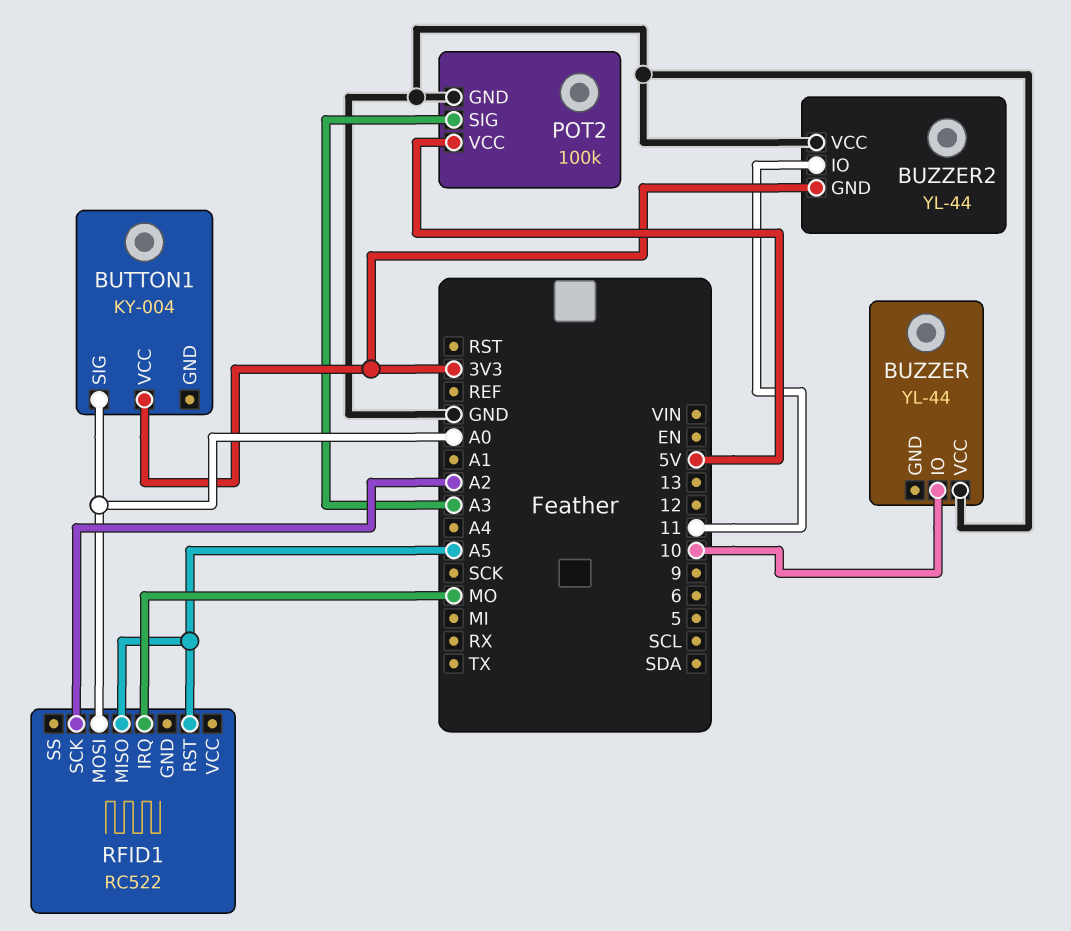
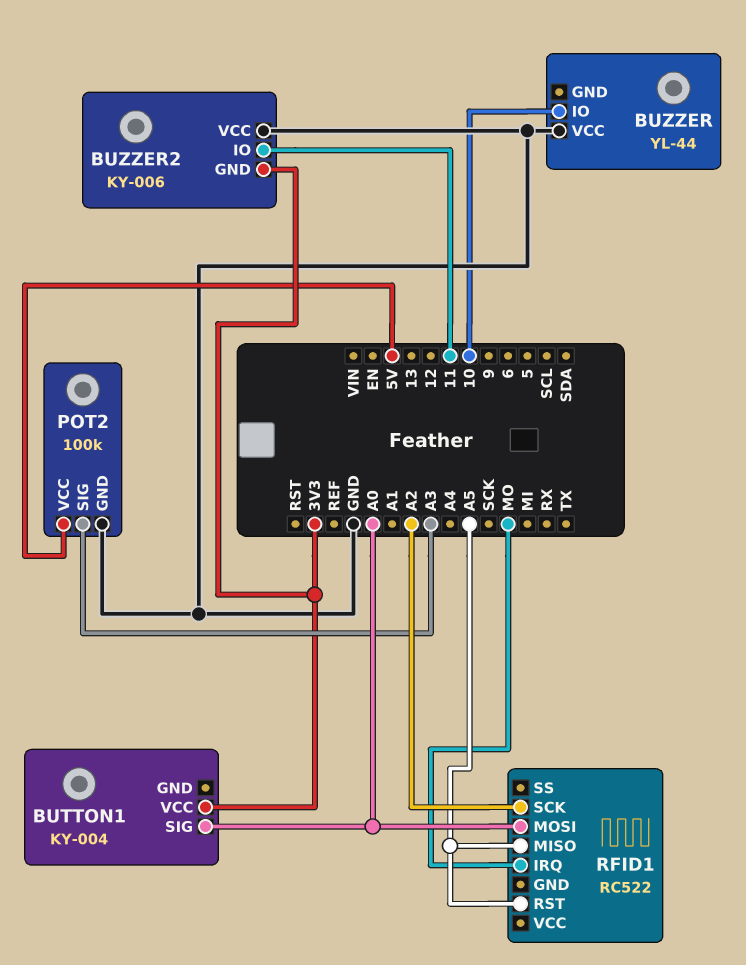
BUZZER2: YL-44 -> KY-006

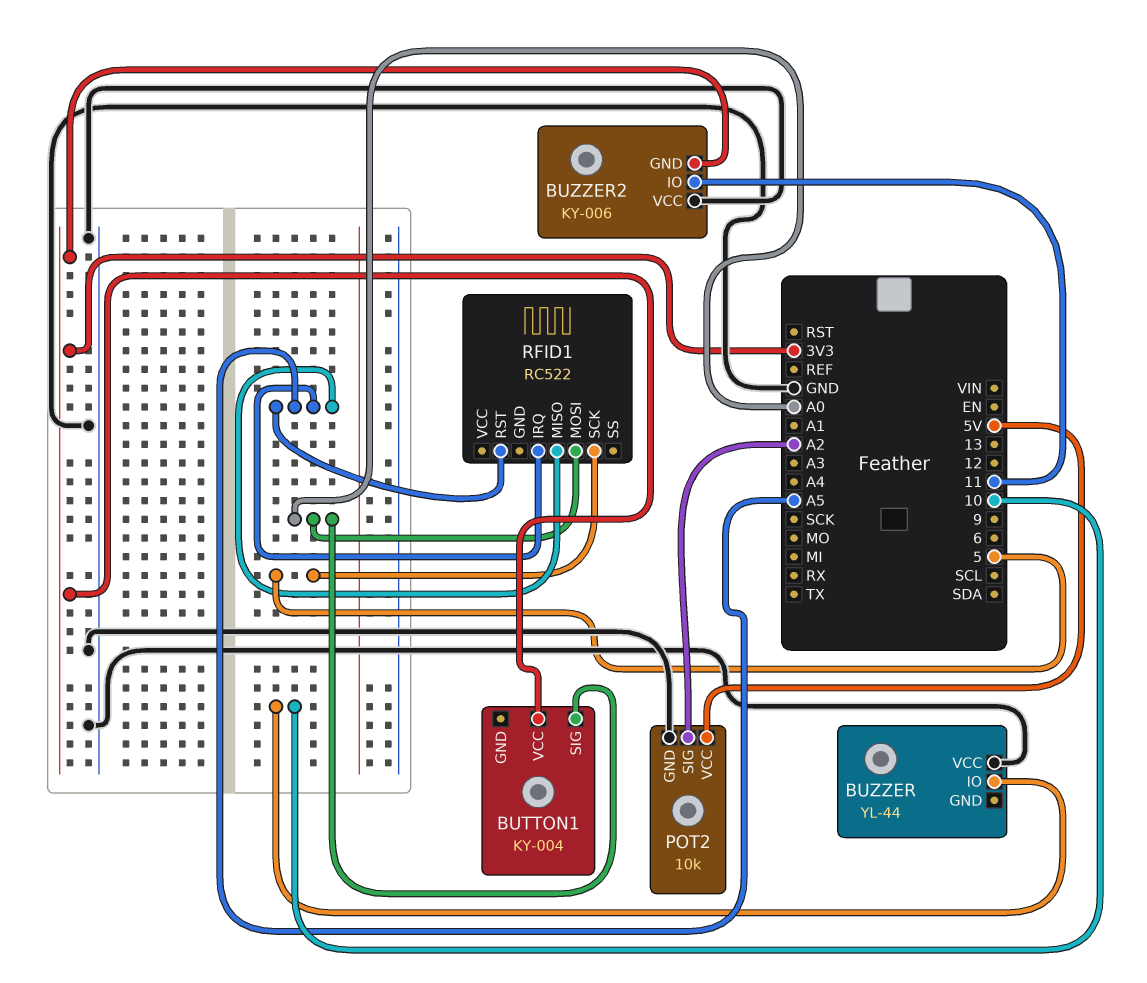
POT2: 100k -> 10k
POT2 pin SIG: A3 -> A2
RFID1 pin IRQ: MO -> A5
RFID1 pin SCK: A2 -> 5

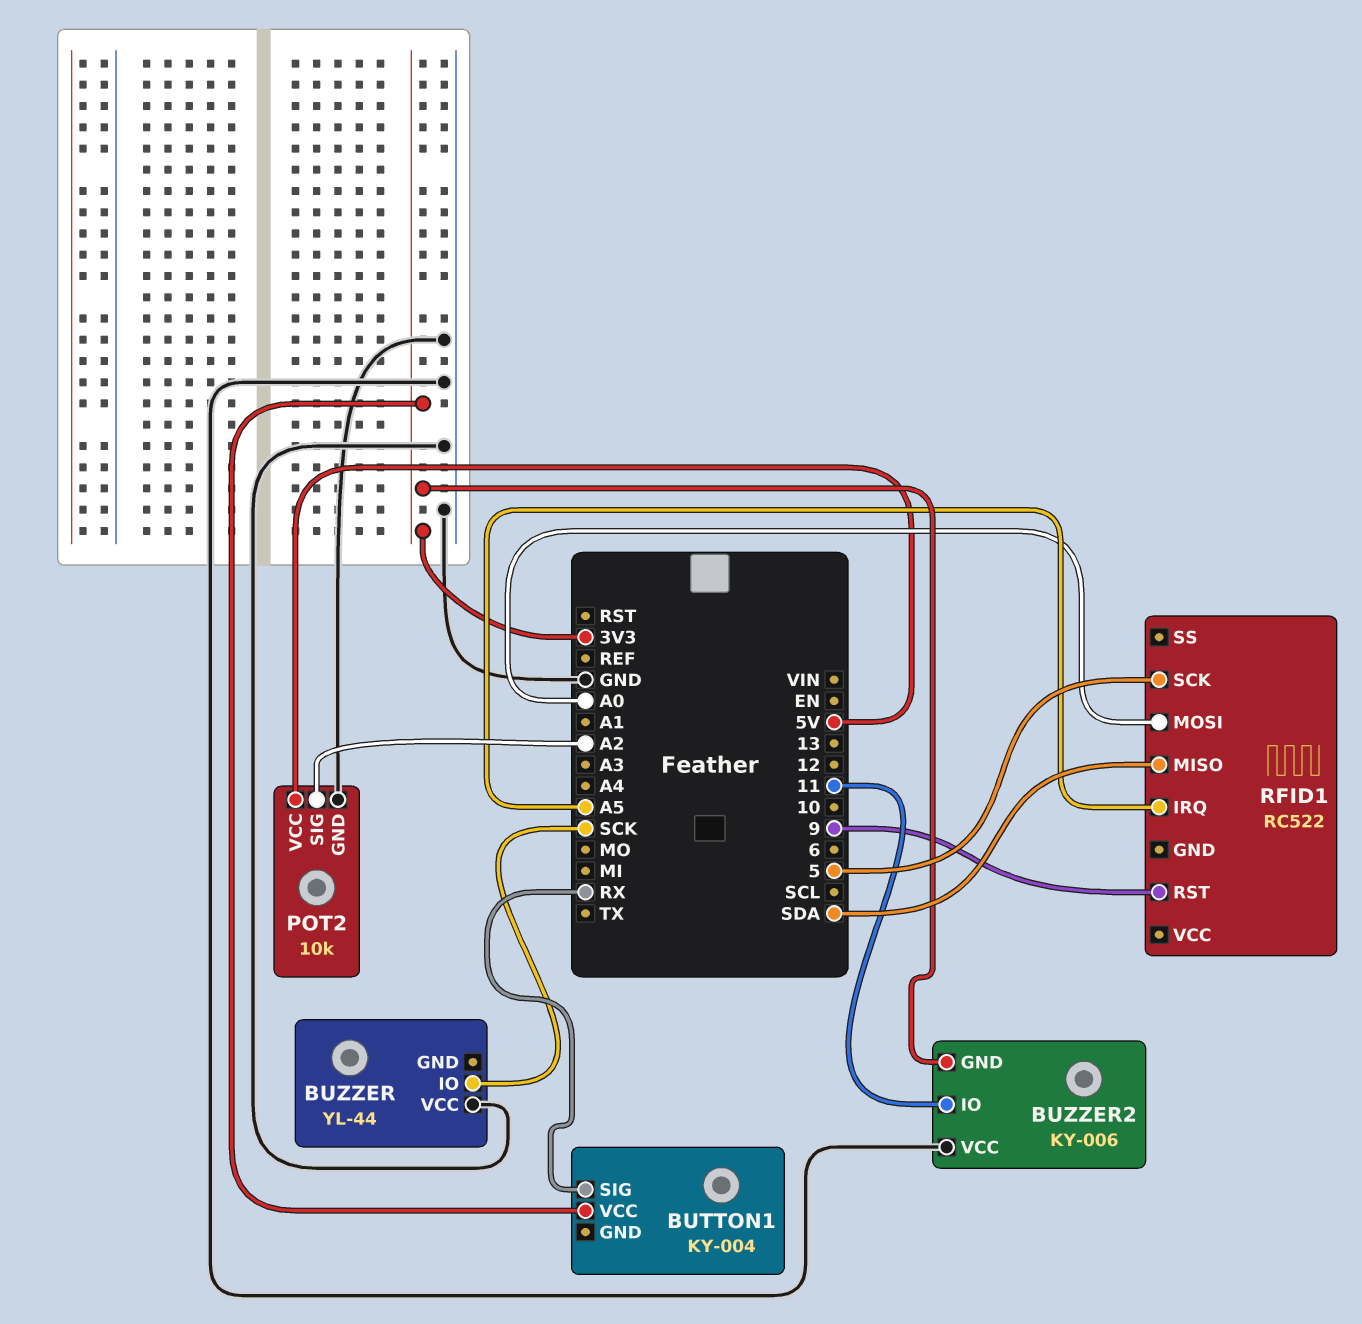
BUTTON1 pin SIG: A0 -> RX
BUZZER pin IO: 10 -> SCK
RFID1 pin MISO: A5 -> SDA
RFID1 pin RST: A5 -> 9

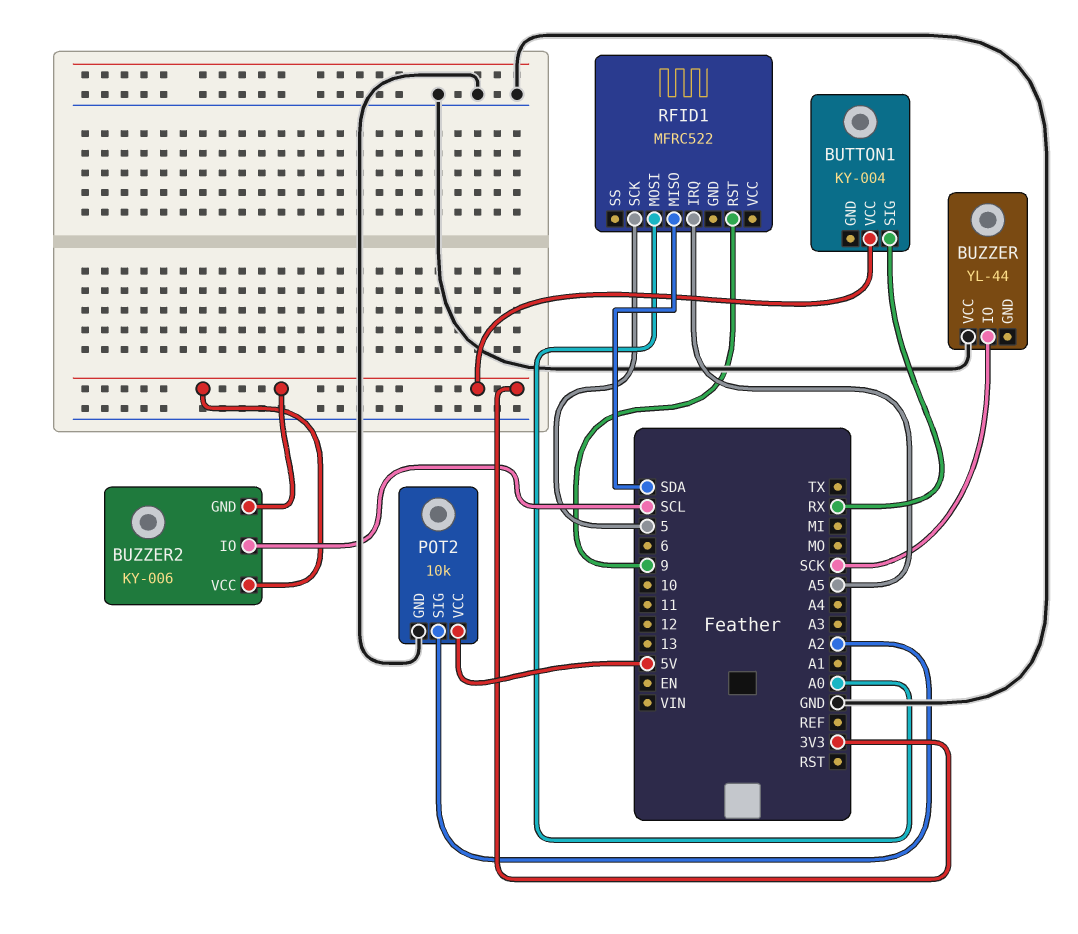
BUZZER2 pin IO: 11 -> SCL
BUZZER2 pin VCC: GND -> 3V3
RFID1: RC522 -> MFRC522

